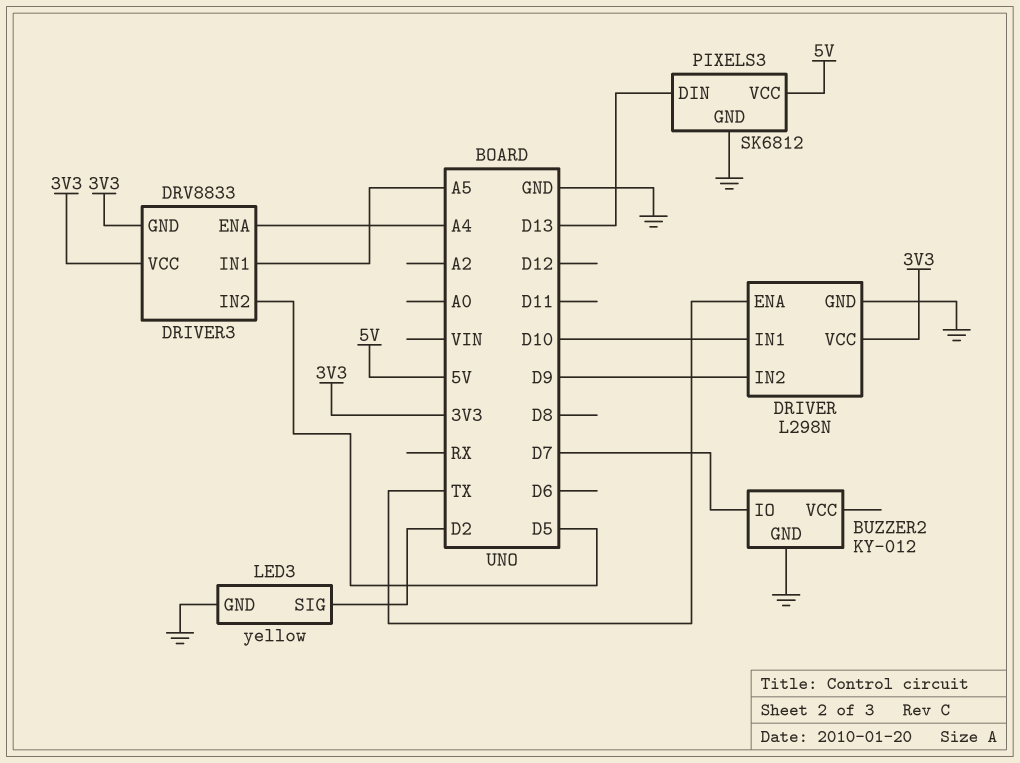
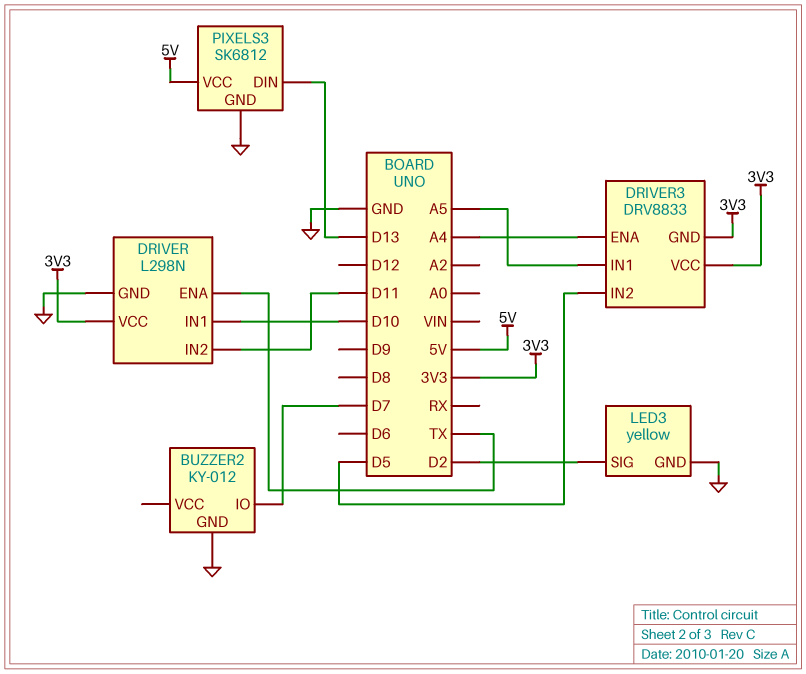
DRIVER pin IN2: D9 -> D11

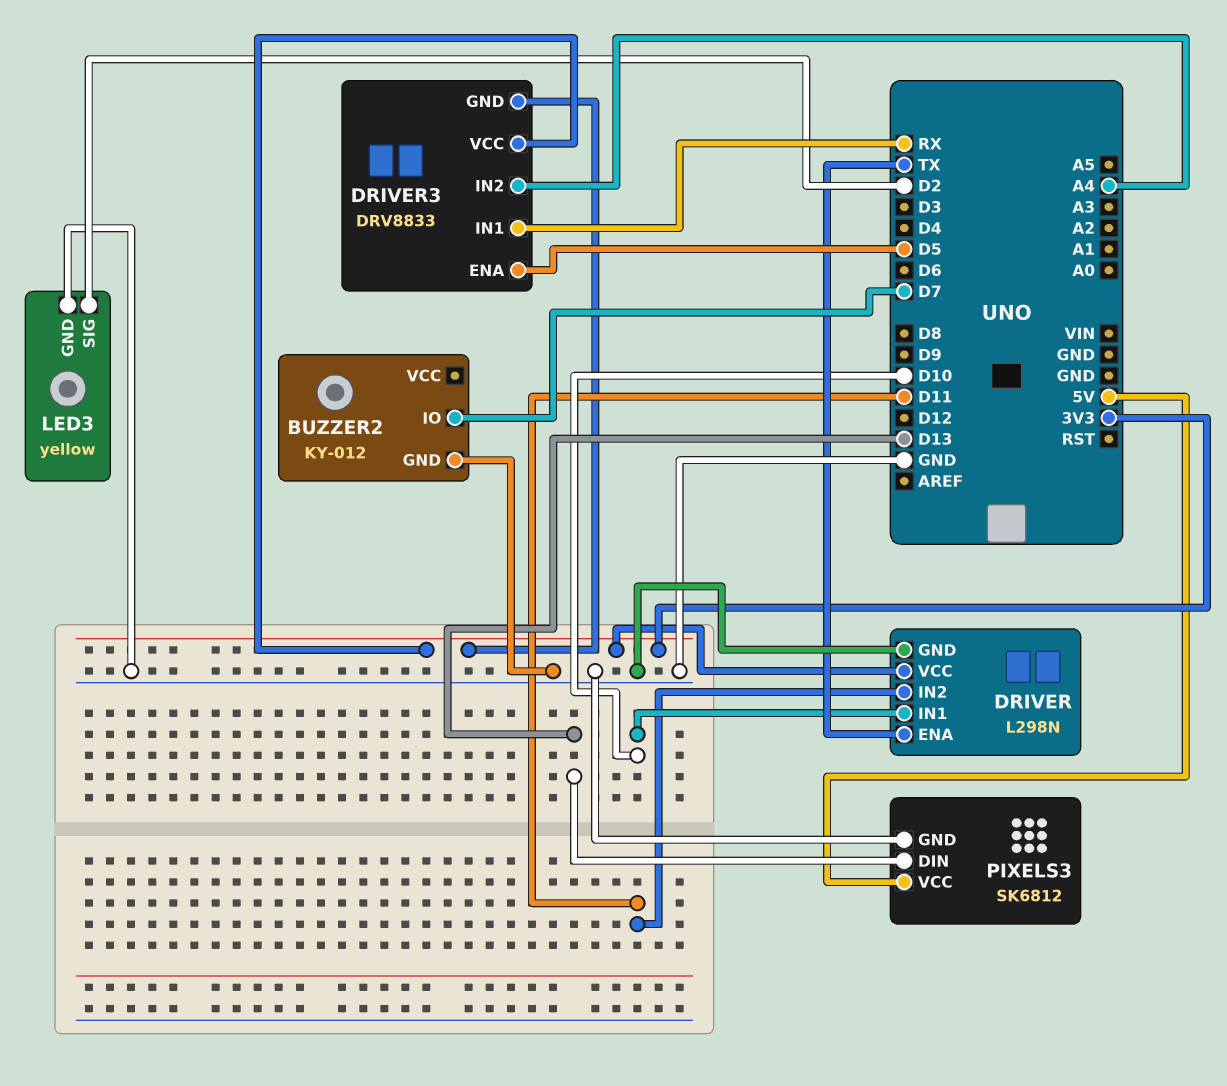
DRIVER3 pin ENA: A4 -> D5
DRIVER3 pin IN1: A5 -> RX
DRIVER3 pin IN2: D5 -> A4

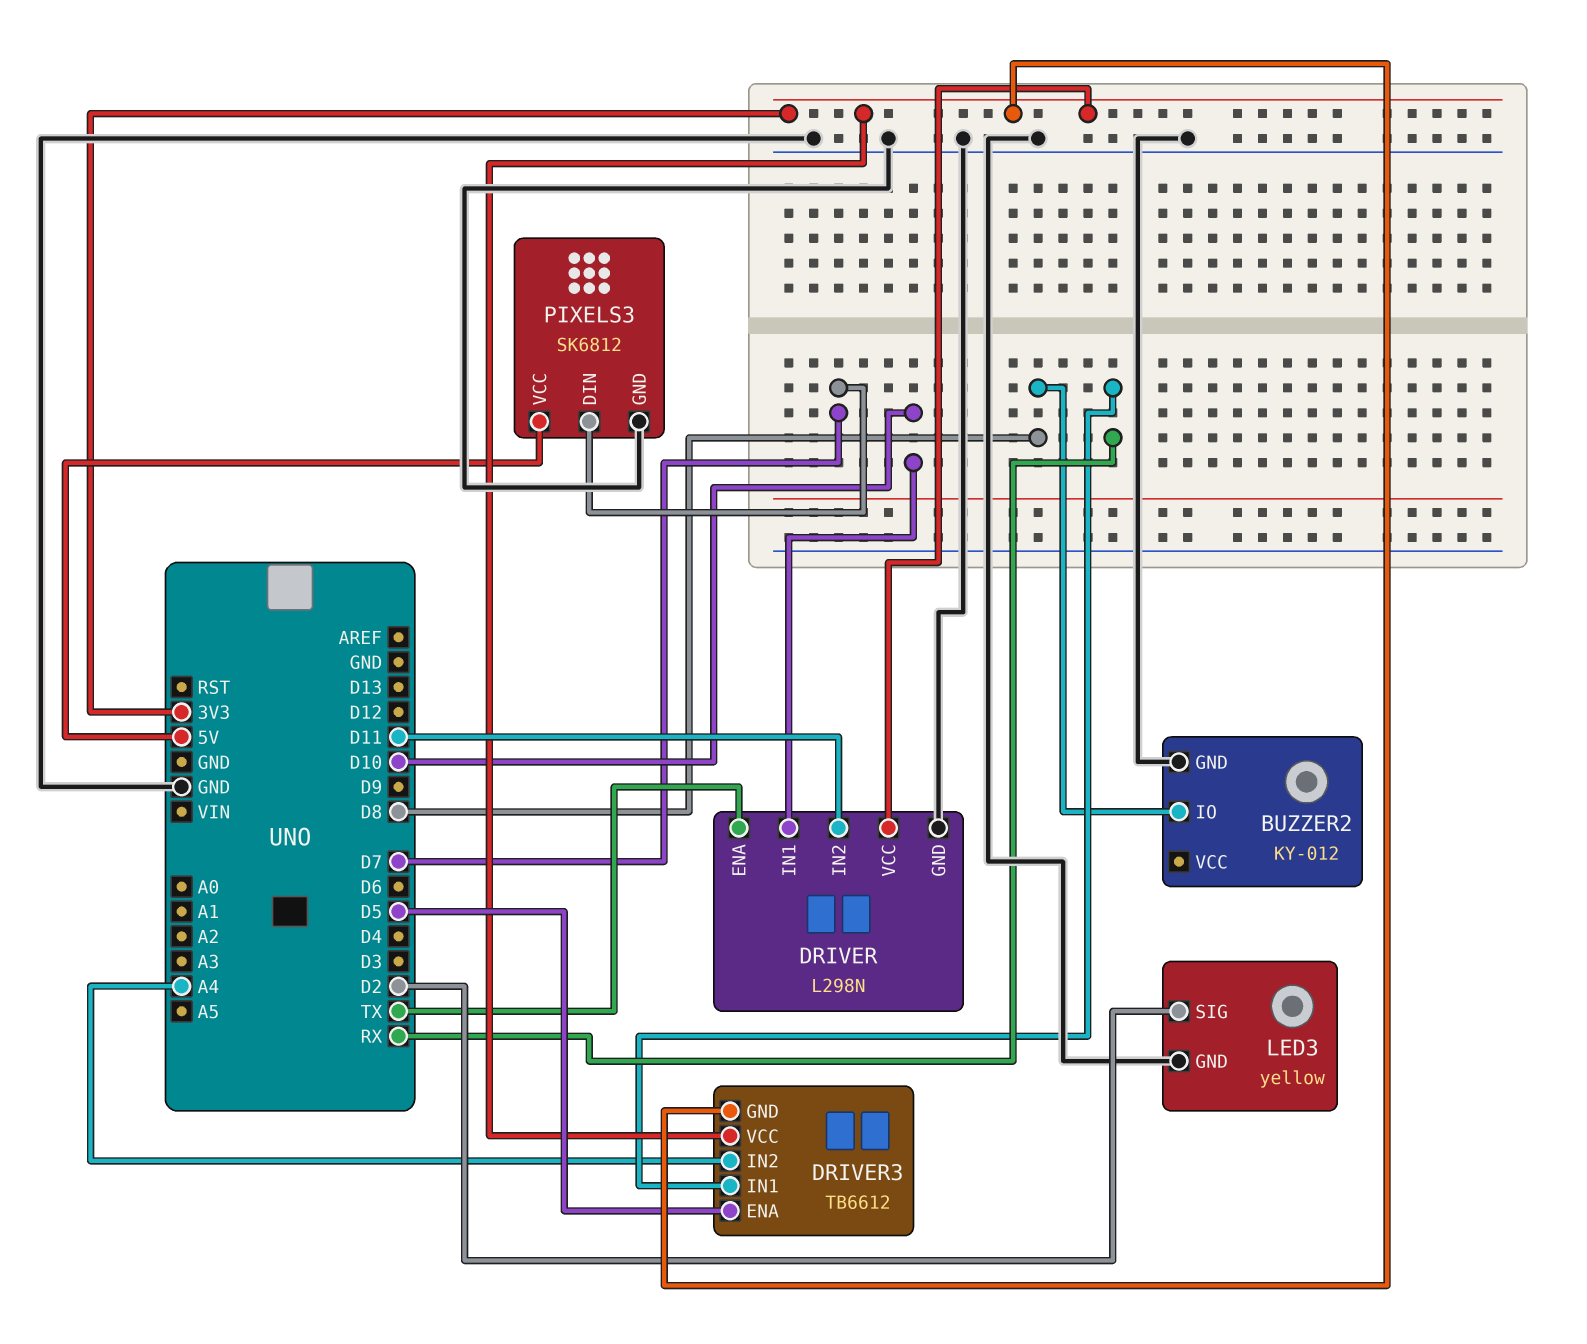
BUZZER2 pin IO: D7 -> D8
DRIVER3: DRV8833 -> TB6612
PIXELS3 pin DIN: D13 -> D7

